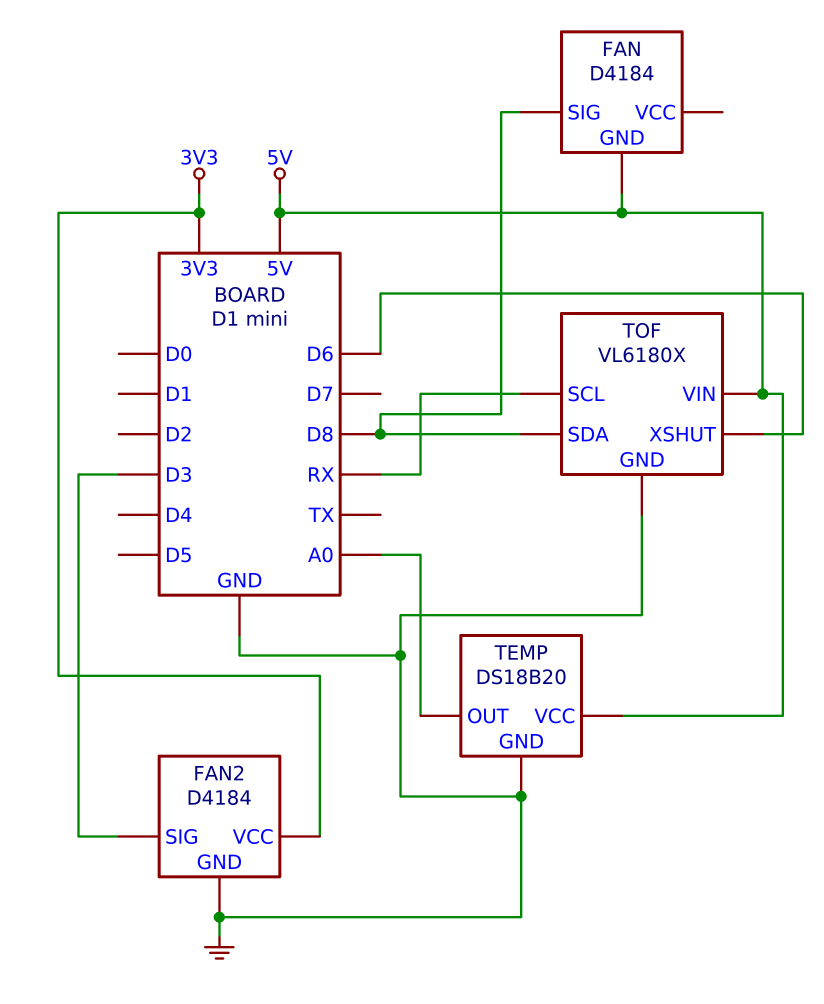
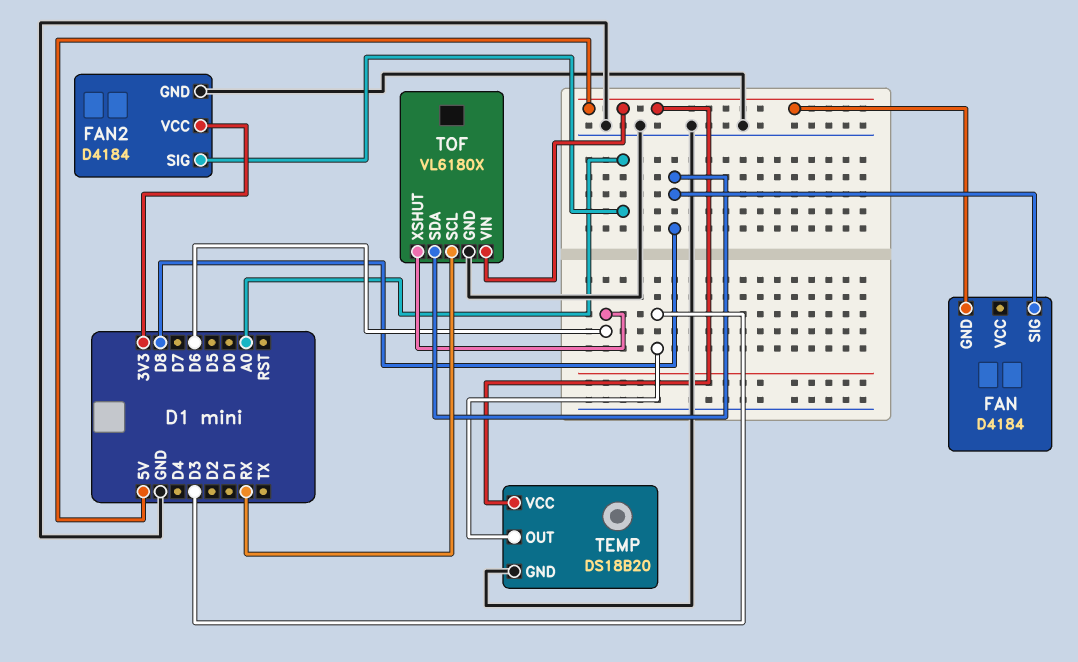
FAN2 pin SIG: D3 -> A0
TEMP pin OUT: A0 -> D3

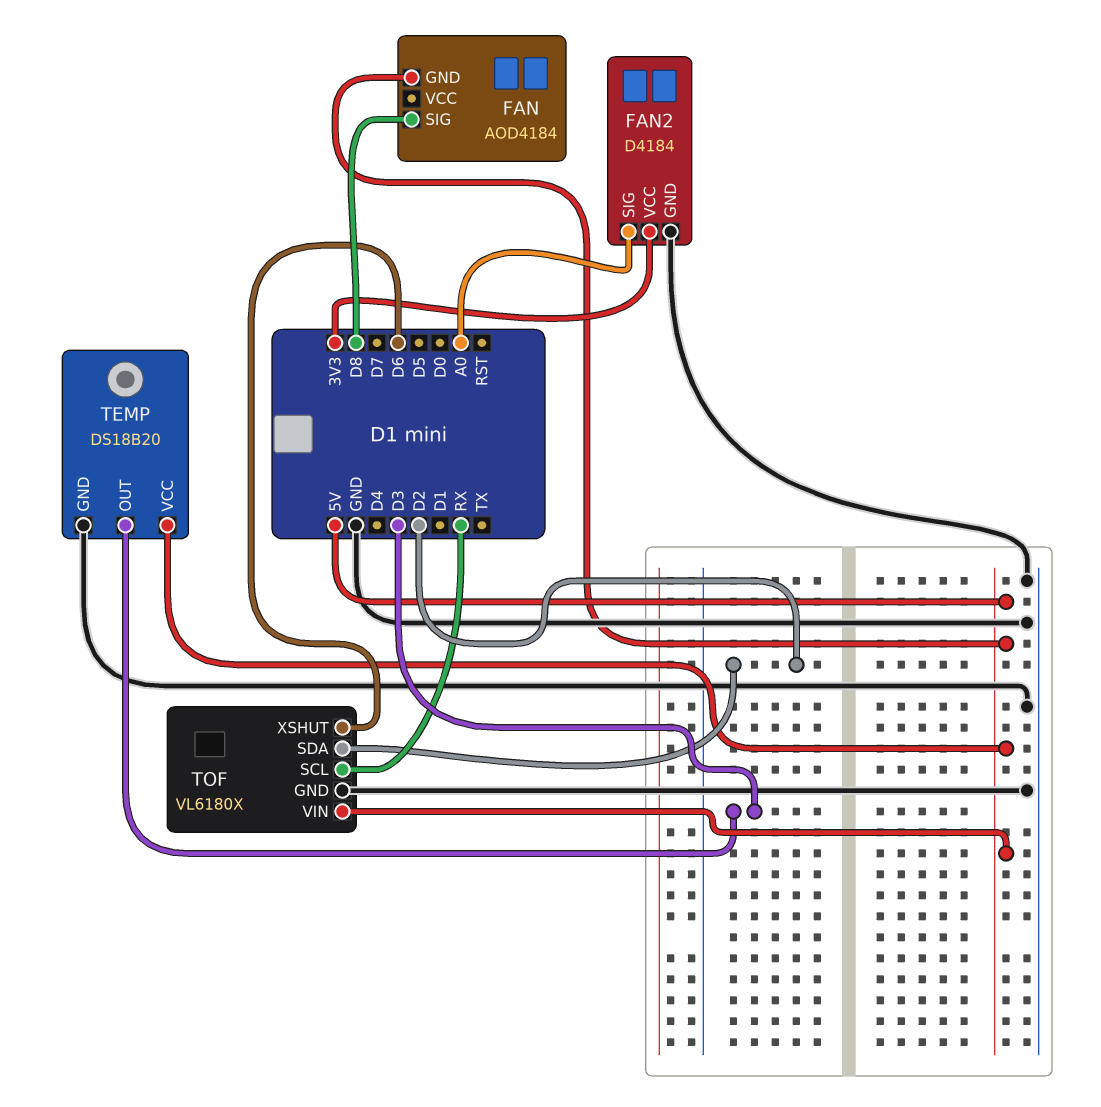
FAN: D4184 -> AOD4184
TOF pin SDA: D8 -> D2

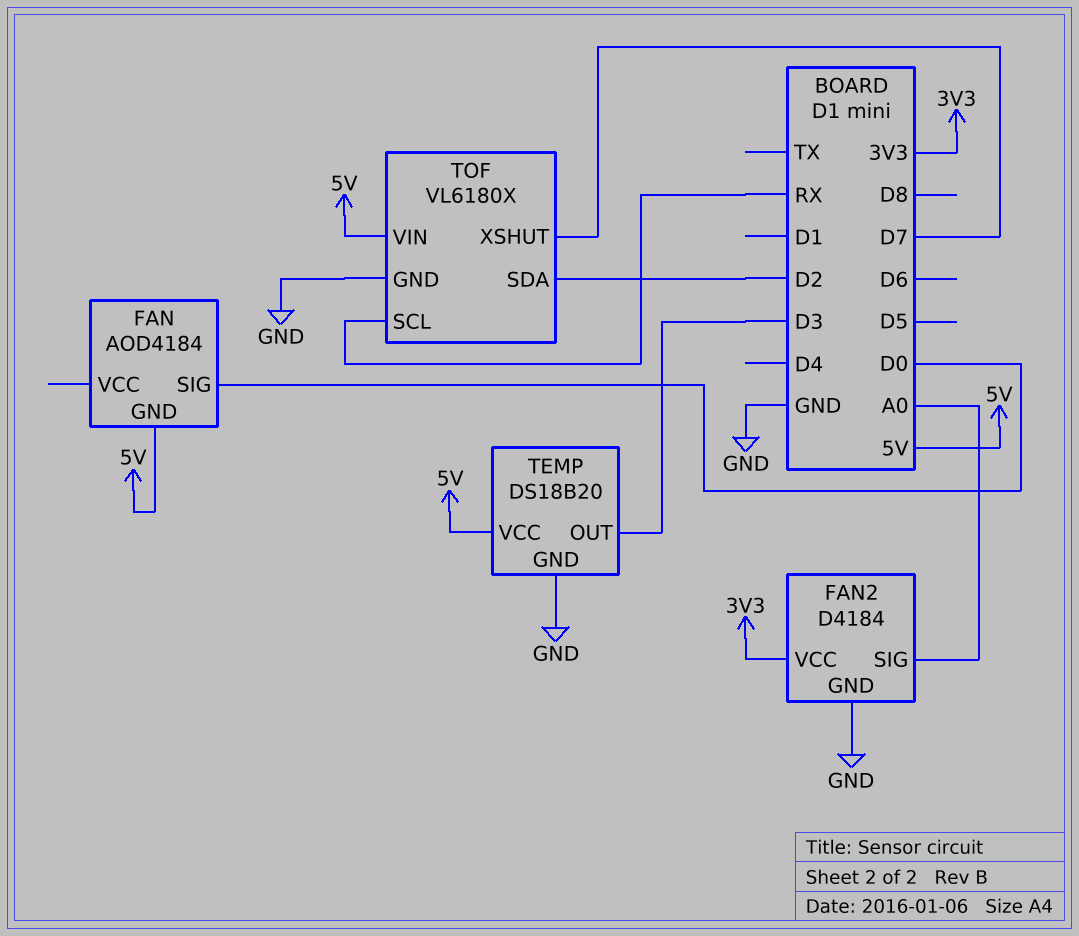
FAN pin SIG: D8 -> D0
TOF pin XSHUT: D6 -> D7

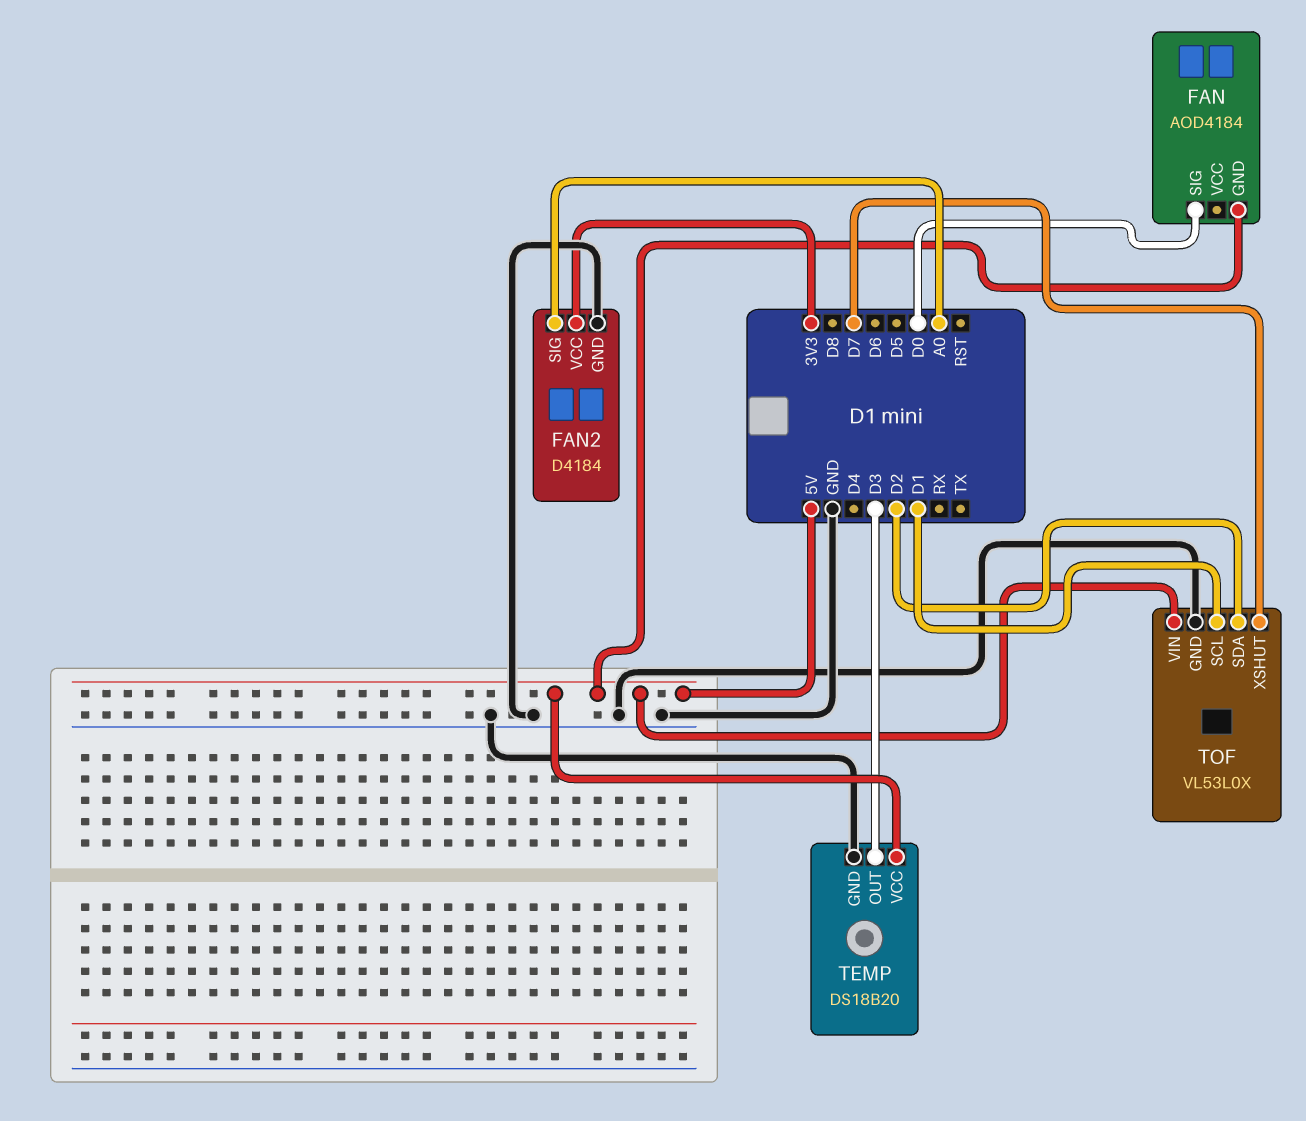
TOF: VL6180X -> VL53L0X
TOF pin SCL: RX -> D1

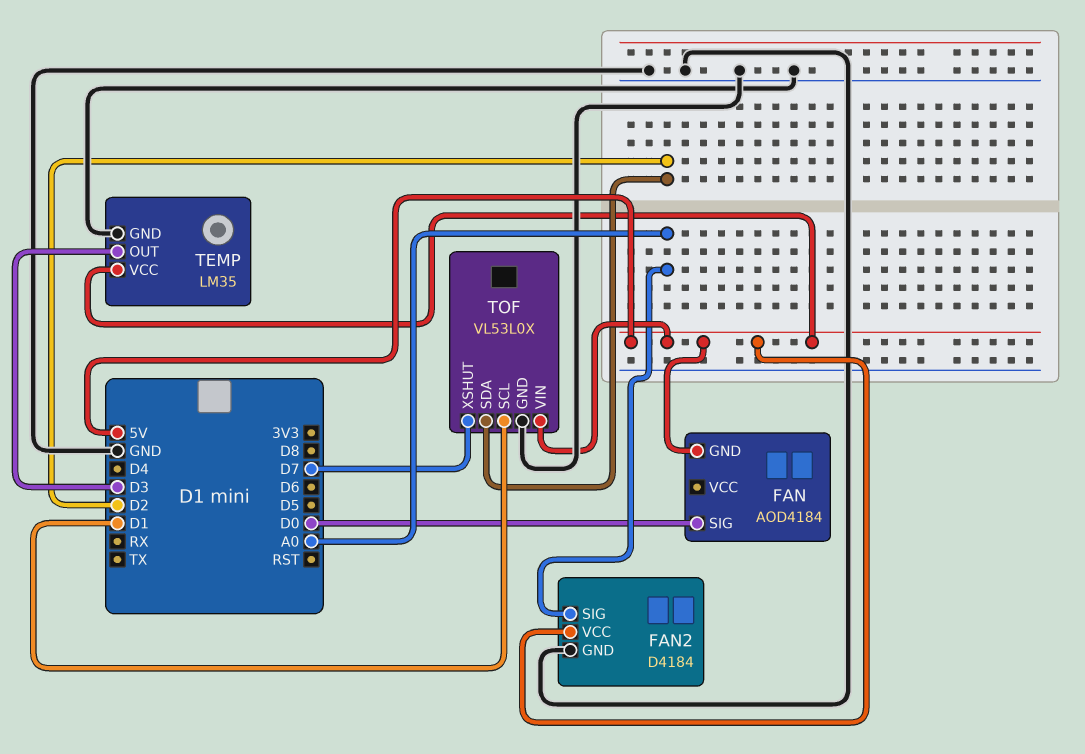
FAN2 pin VCC: 3V3 -> 5V
TEMP: DS18B20 -> LM35

